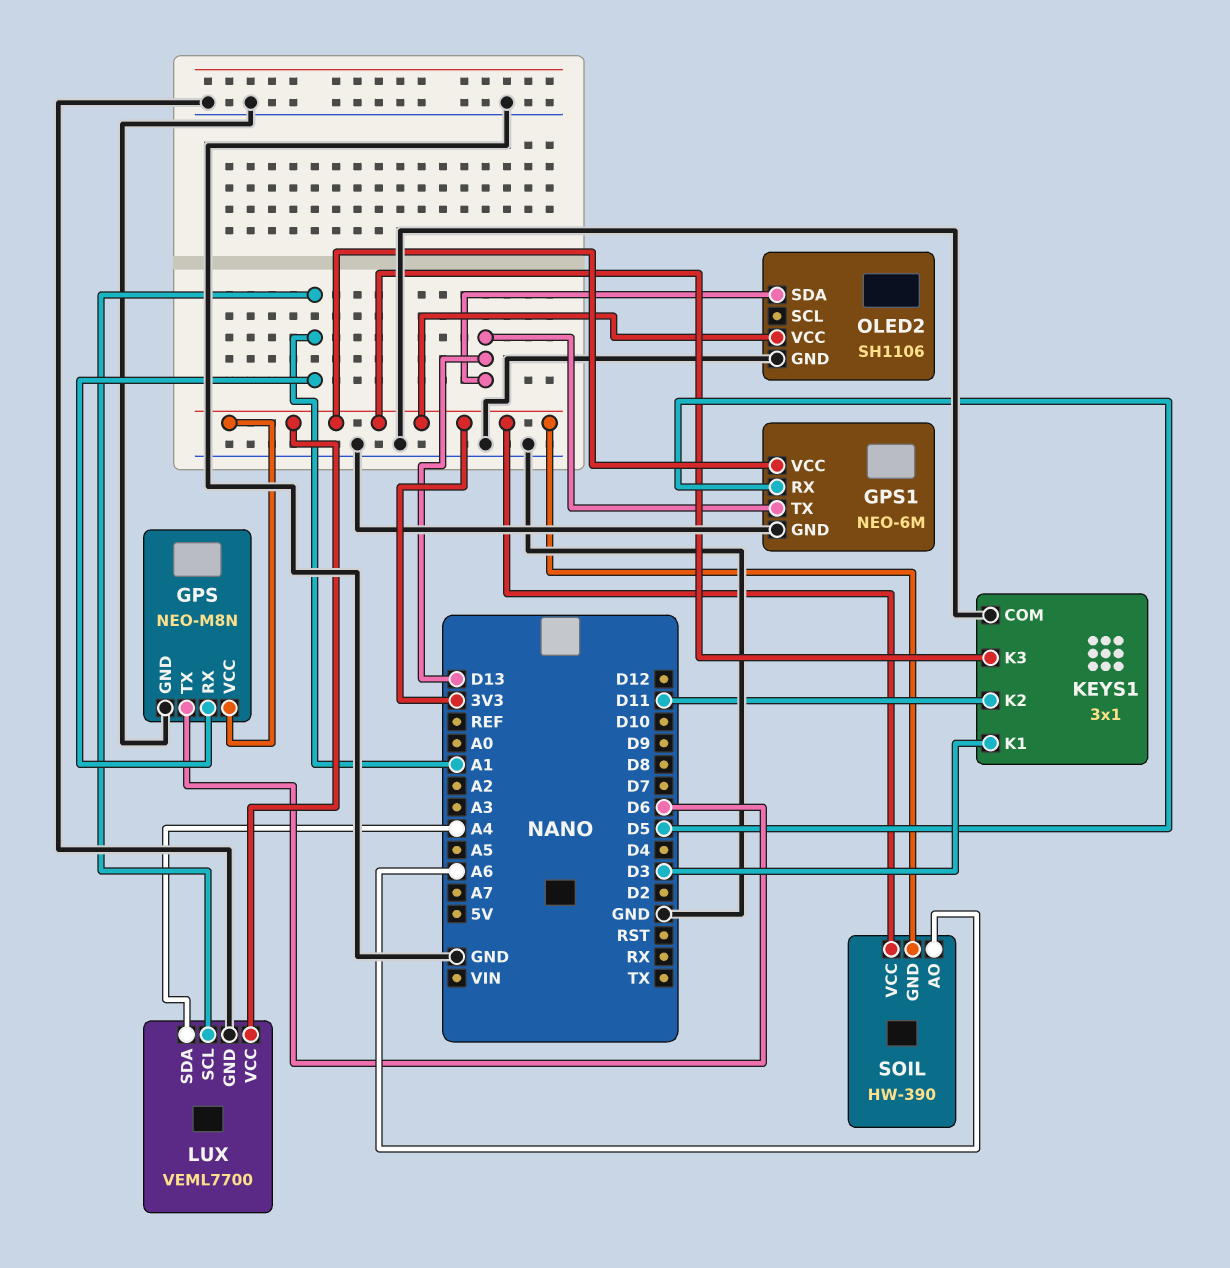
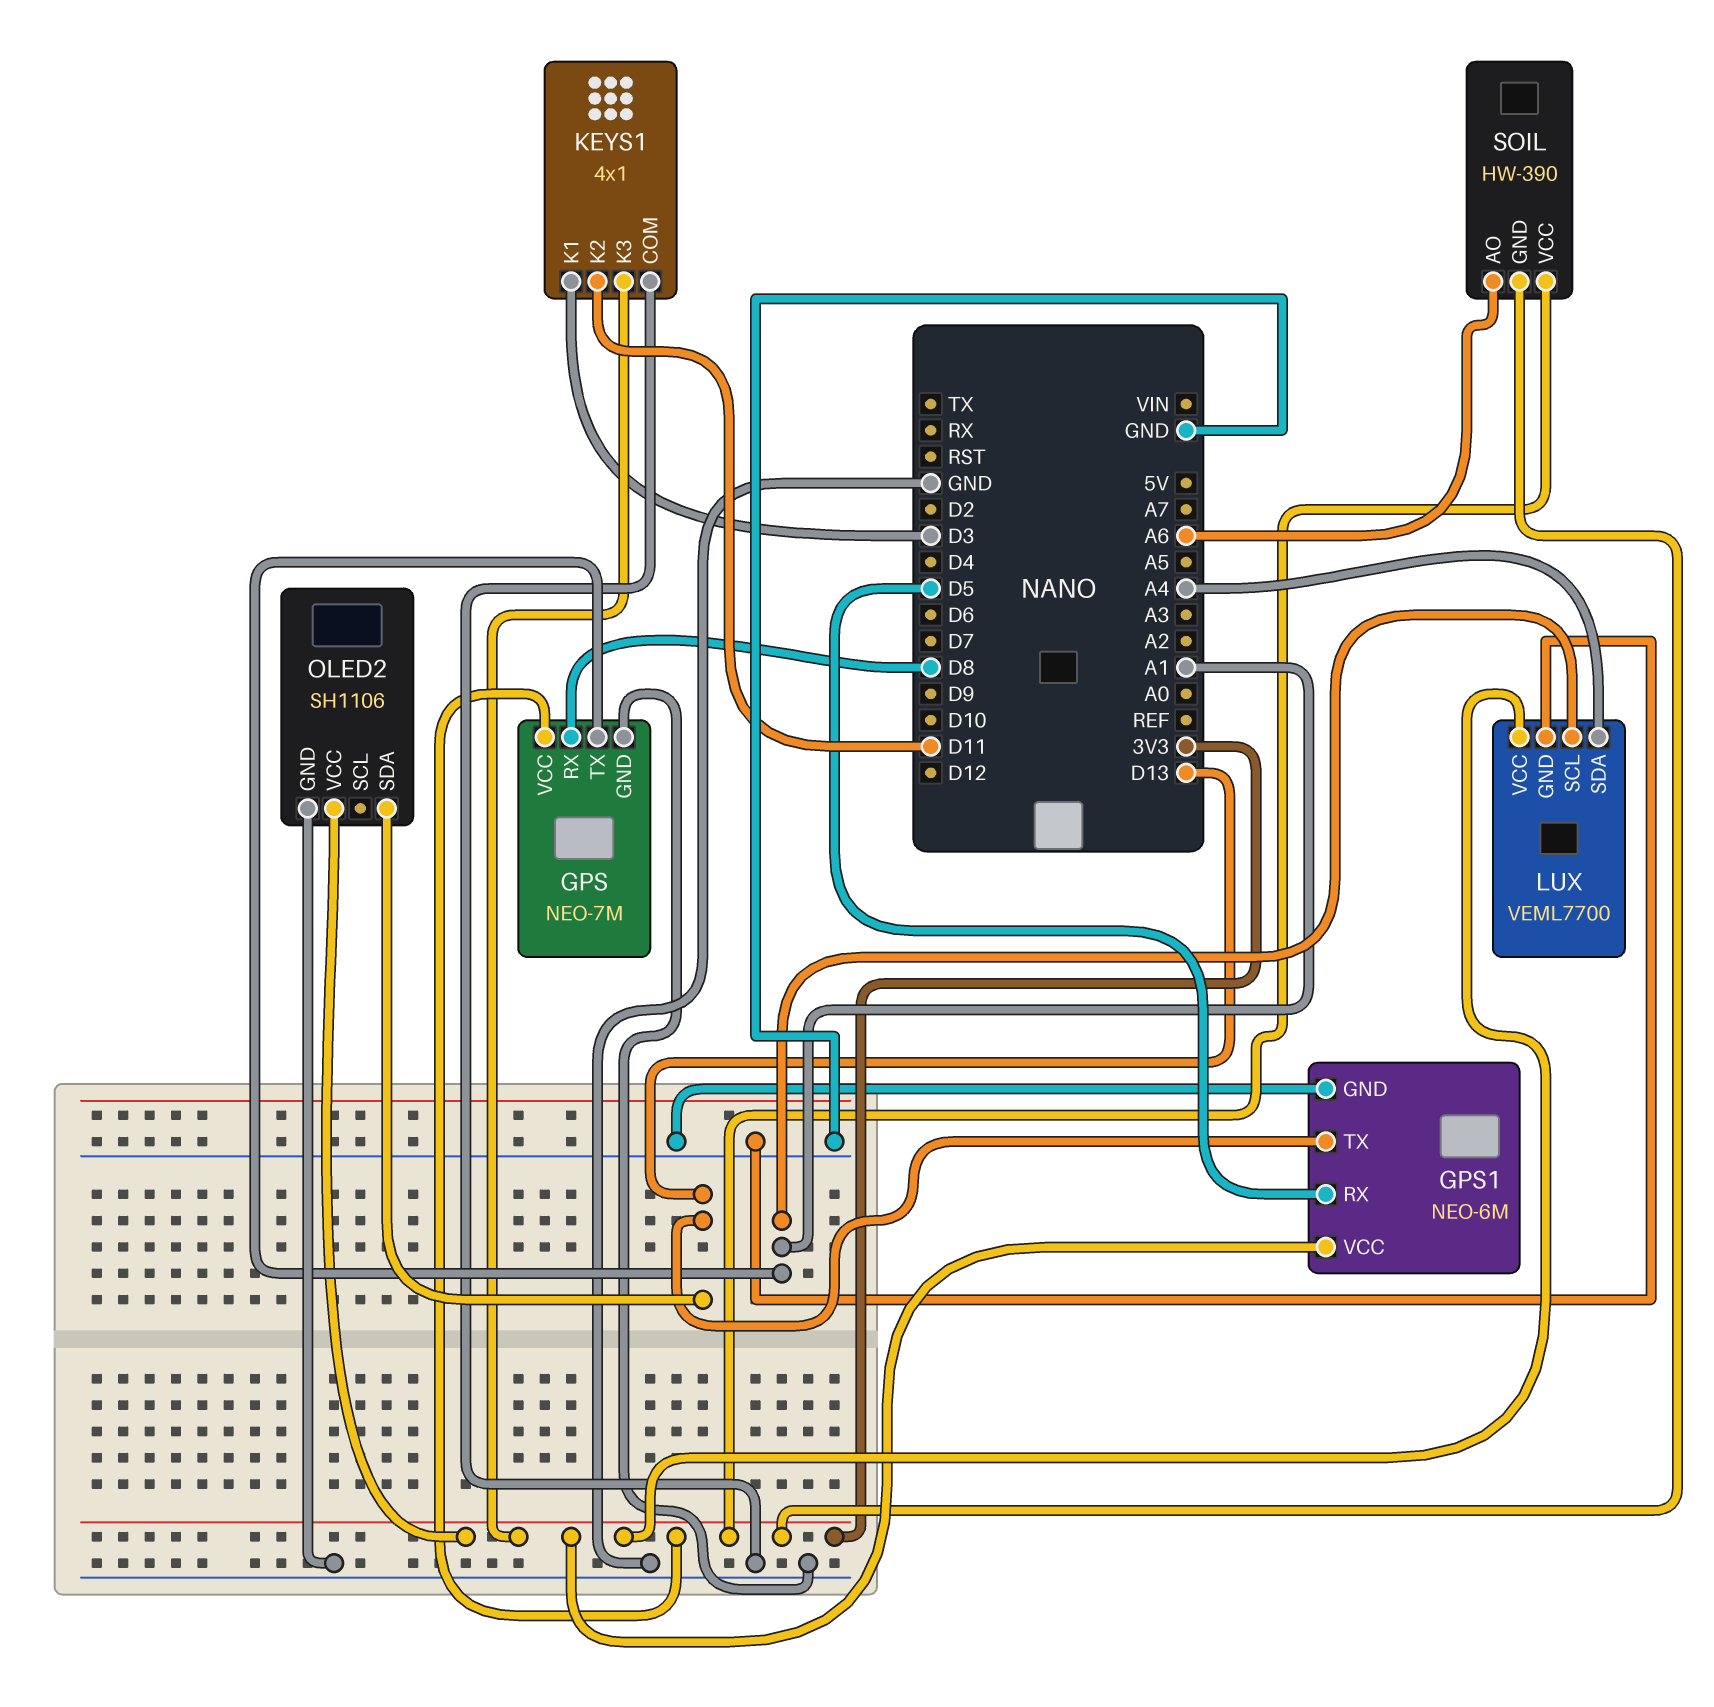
GPS: NEO-M8N -> NEO-7M
GPS pin RX: A1 -> D8
GPS pin TX: D6 -> A1
KEYS1: 3x1 -> 4x1

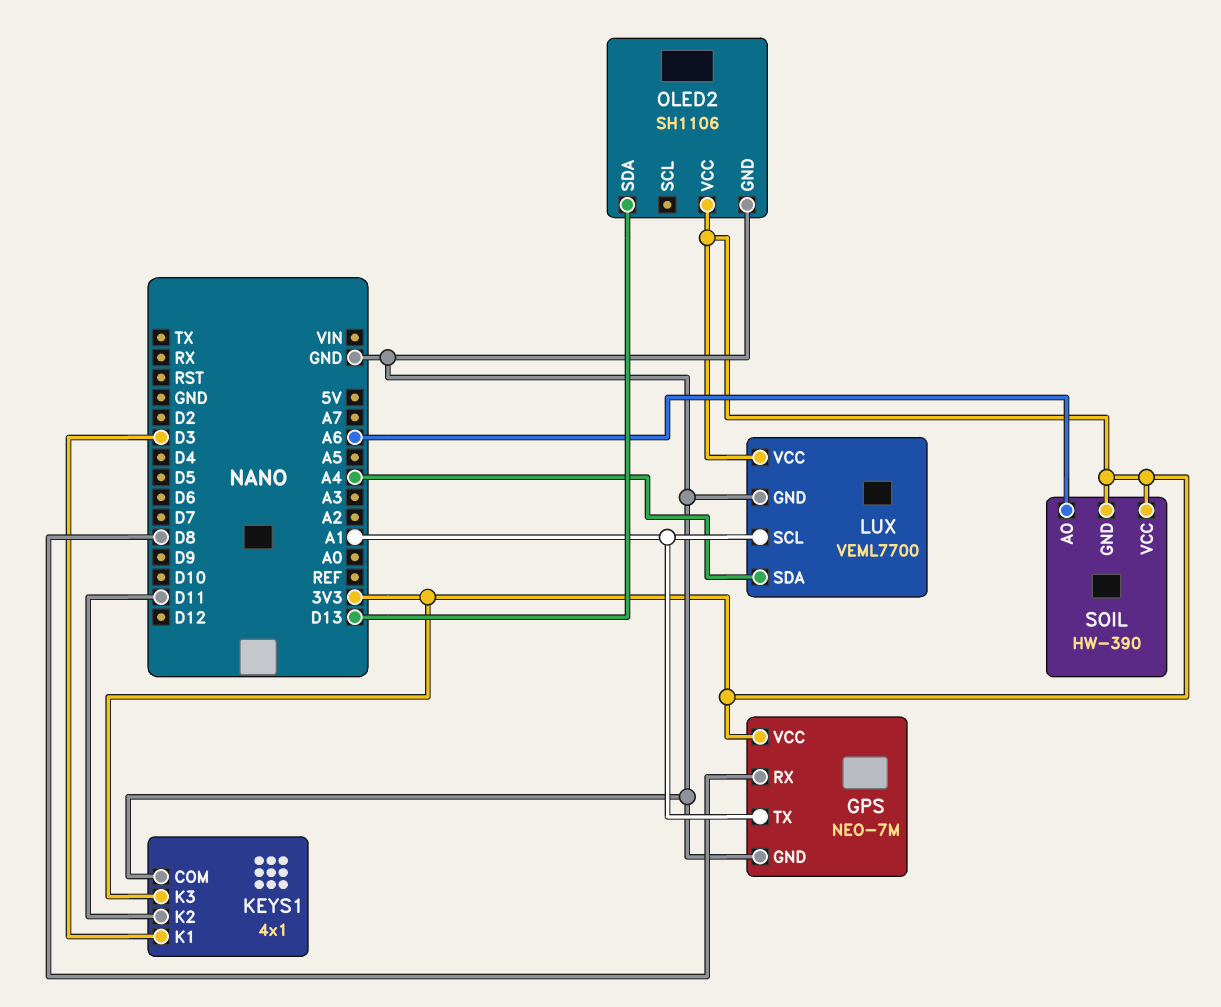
GPS1: NEO-6M -> none
GPS1 pin GND: GND -> none
GPS1 pin RX: D5 -> none
GPS1 pin TX: D13 -> none
GPS1 pin VCC: 3V3 -> none

